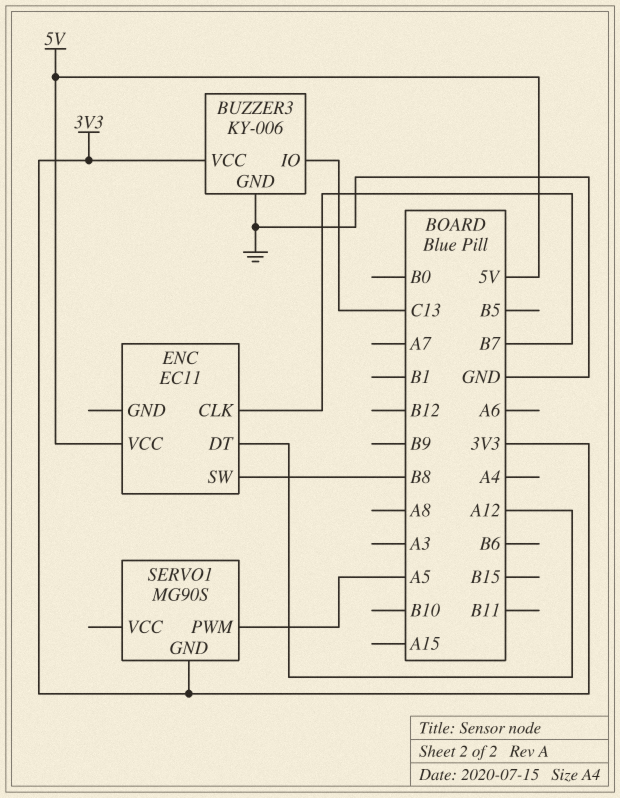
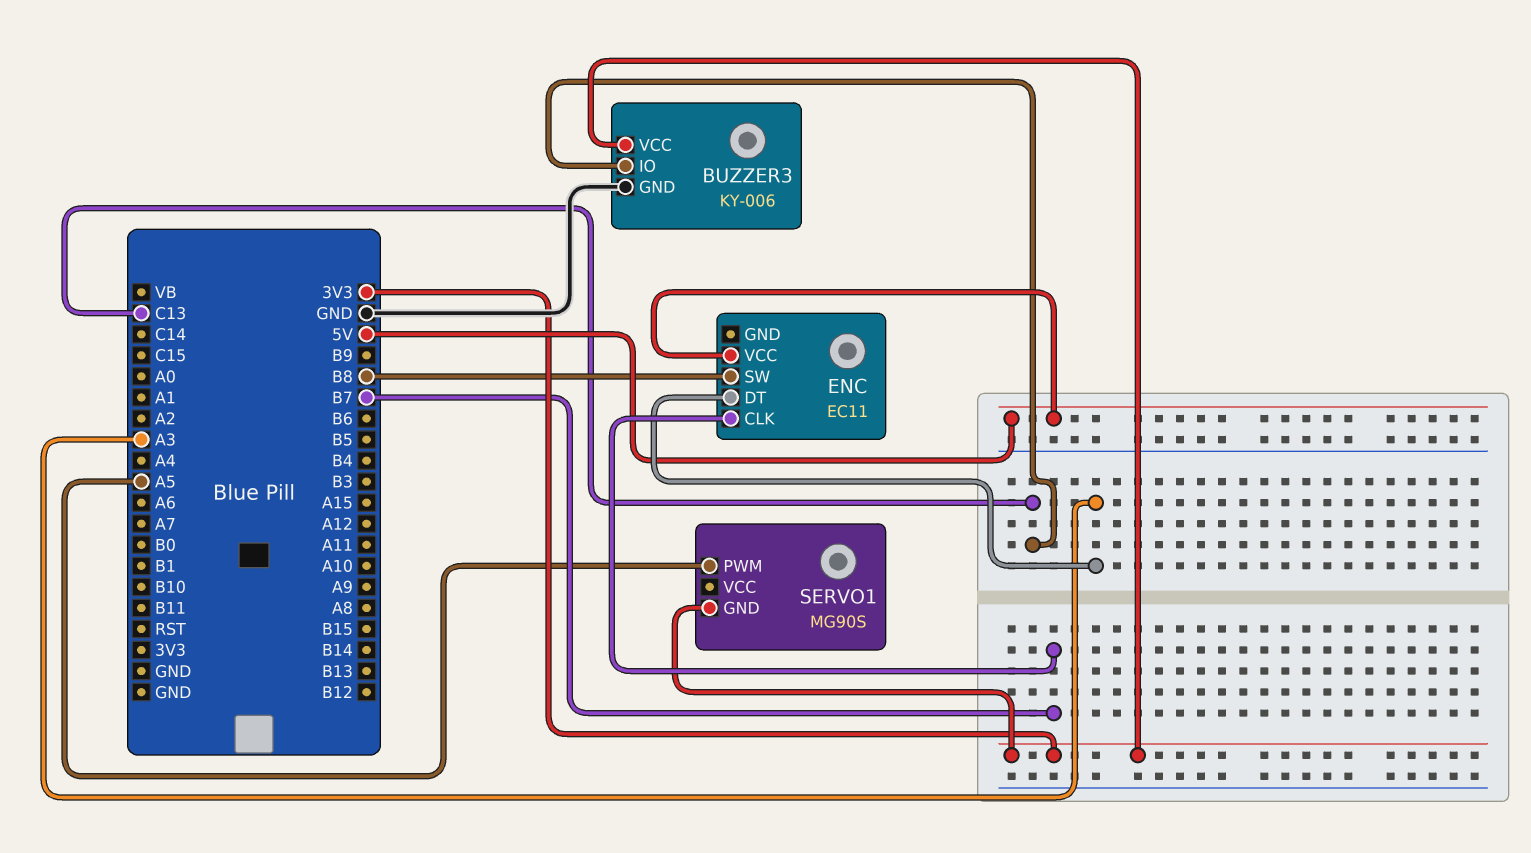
ENC pin DT: A12 -> A3

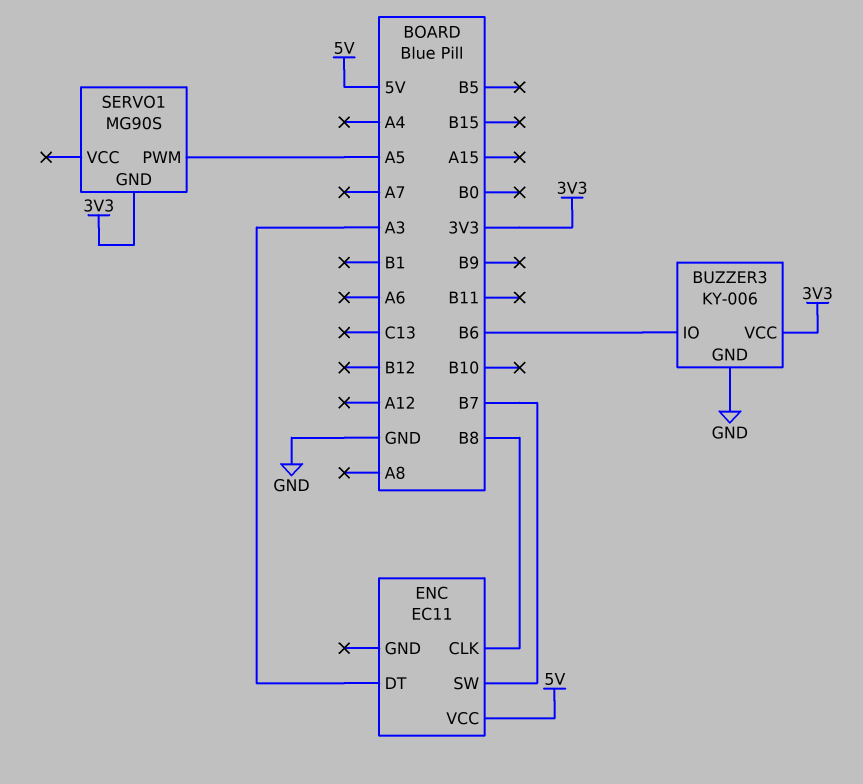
BUZZER3 pin IO: C13 -> B6
ENC pin CLK: B7 -> B8
ENC pin SW: B8 -> B7

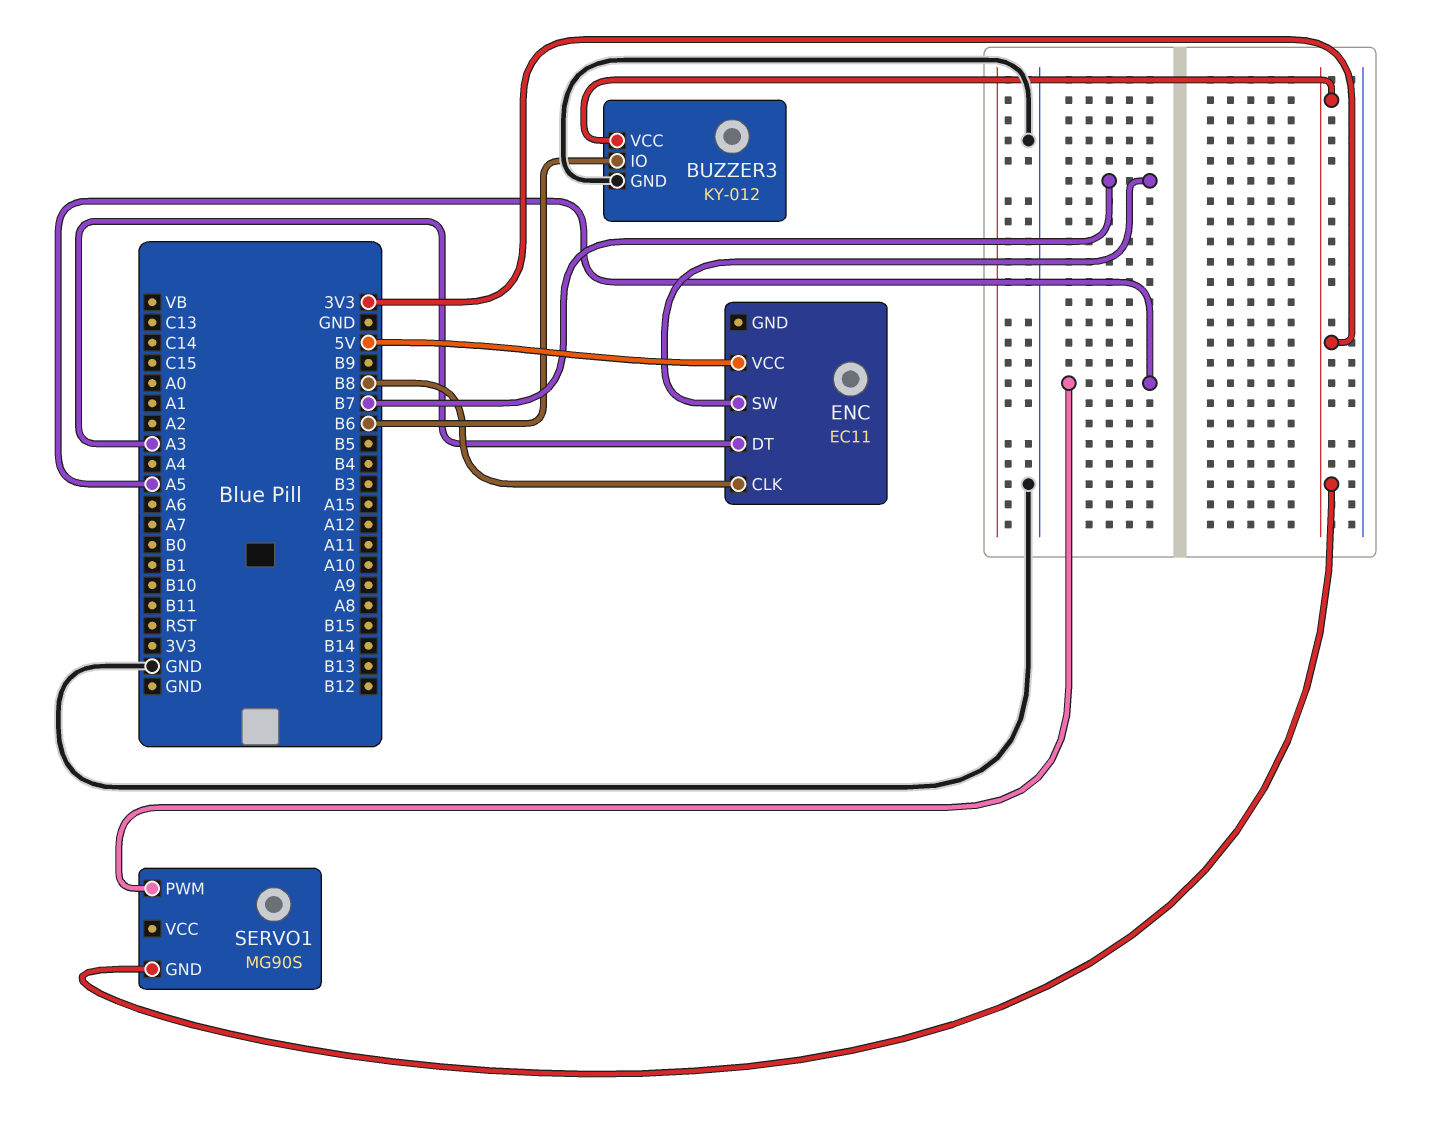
BUZZER3: KY-006 -> KY-012

